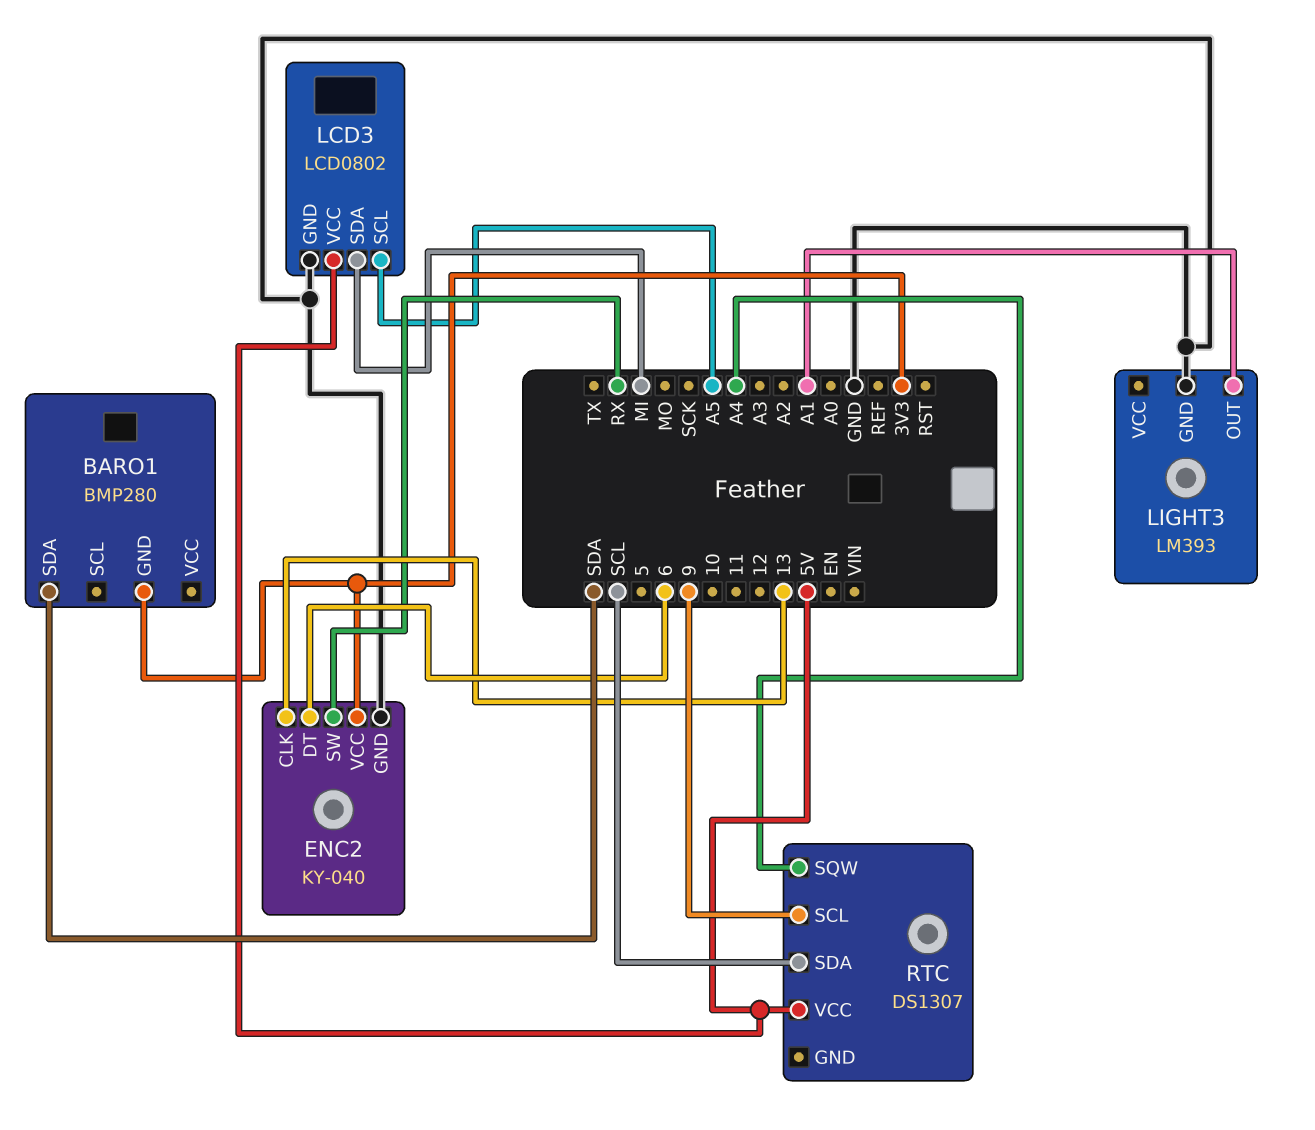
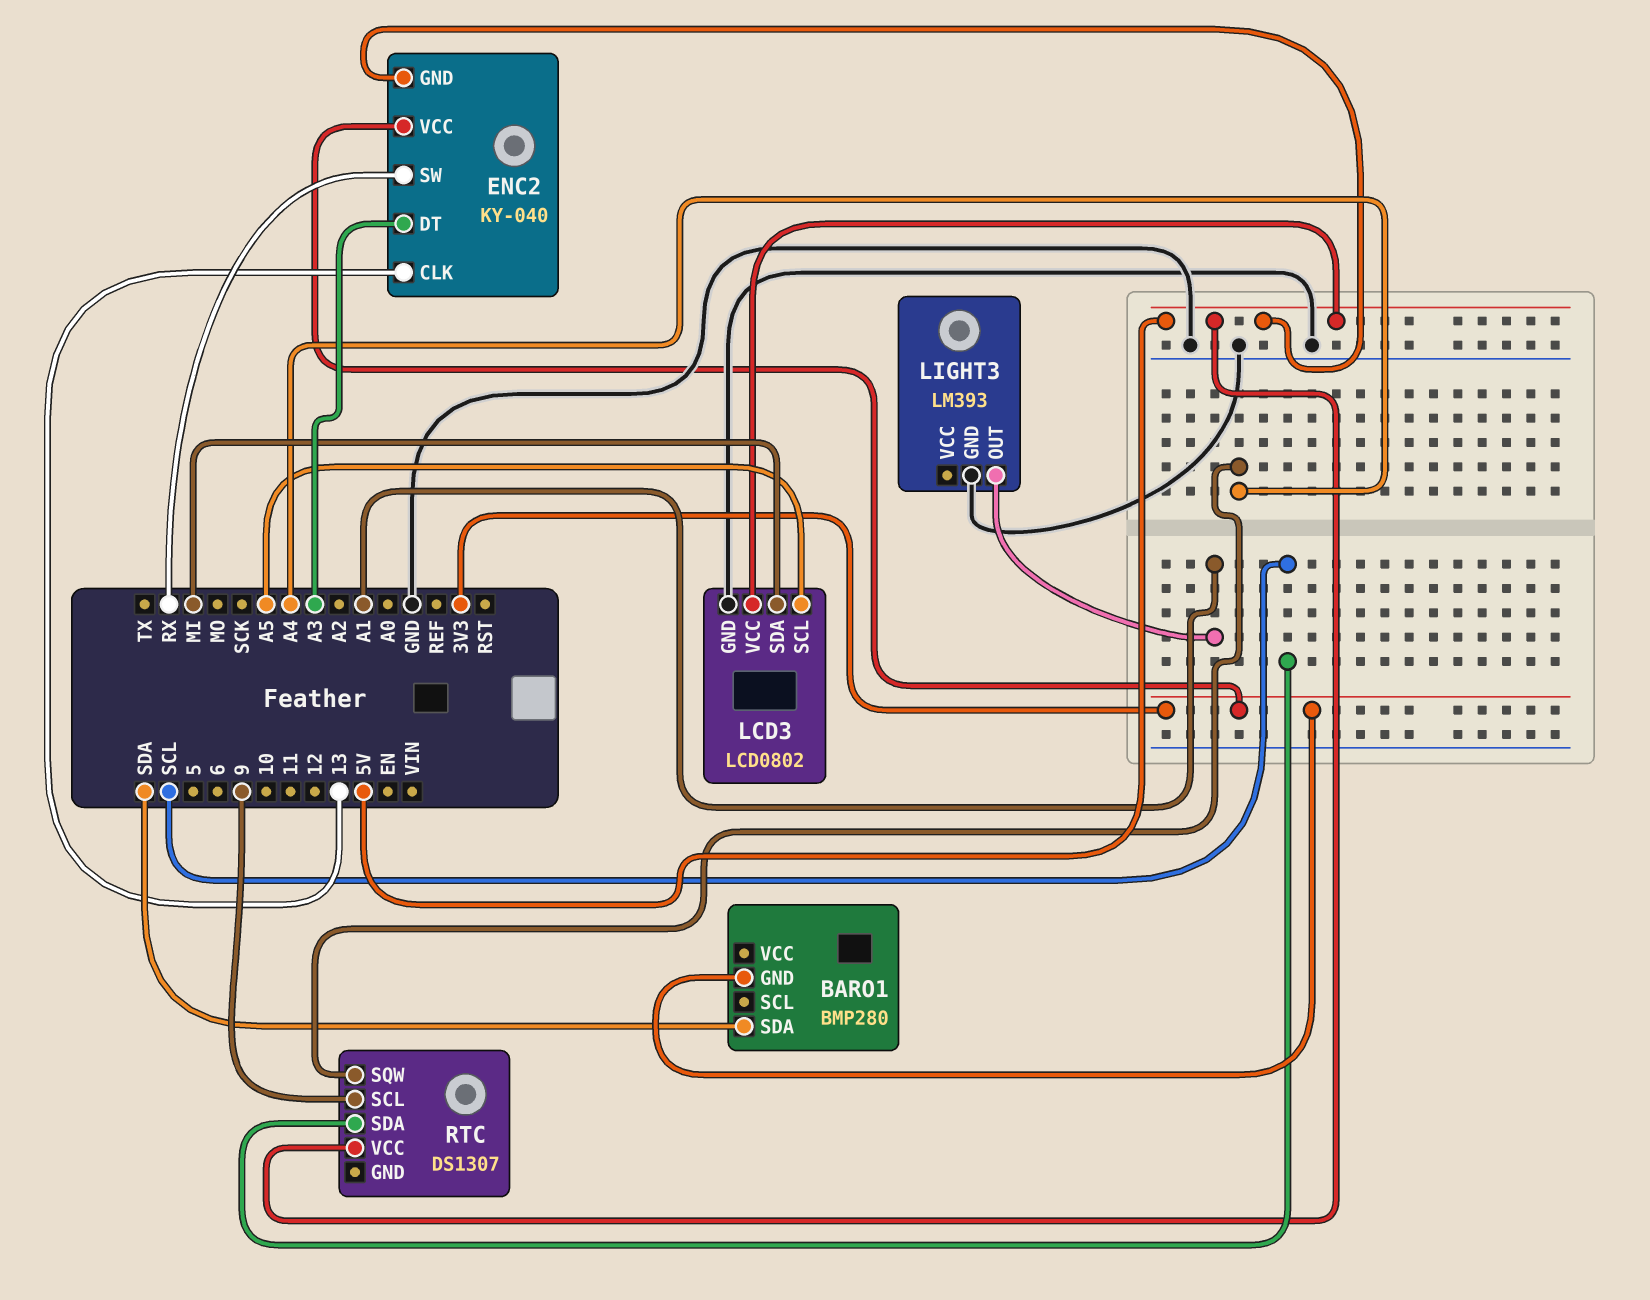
ENC2 pin DT: 6 -> A3
ENC2 pin GND: GND -> 5V

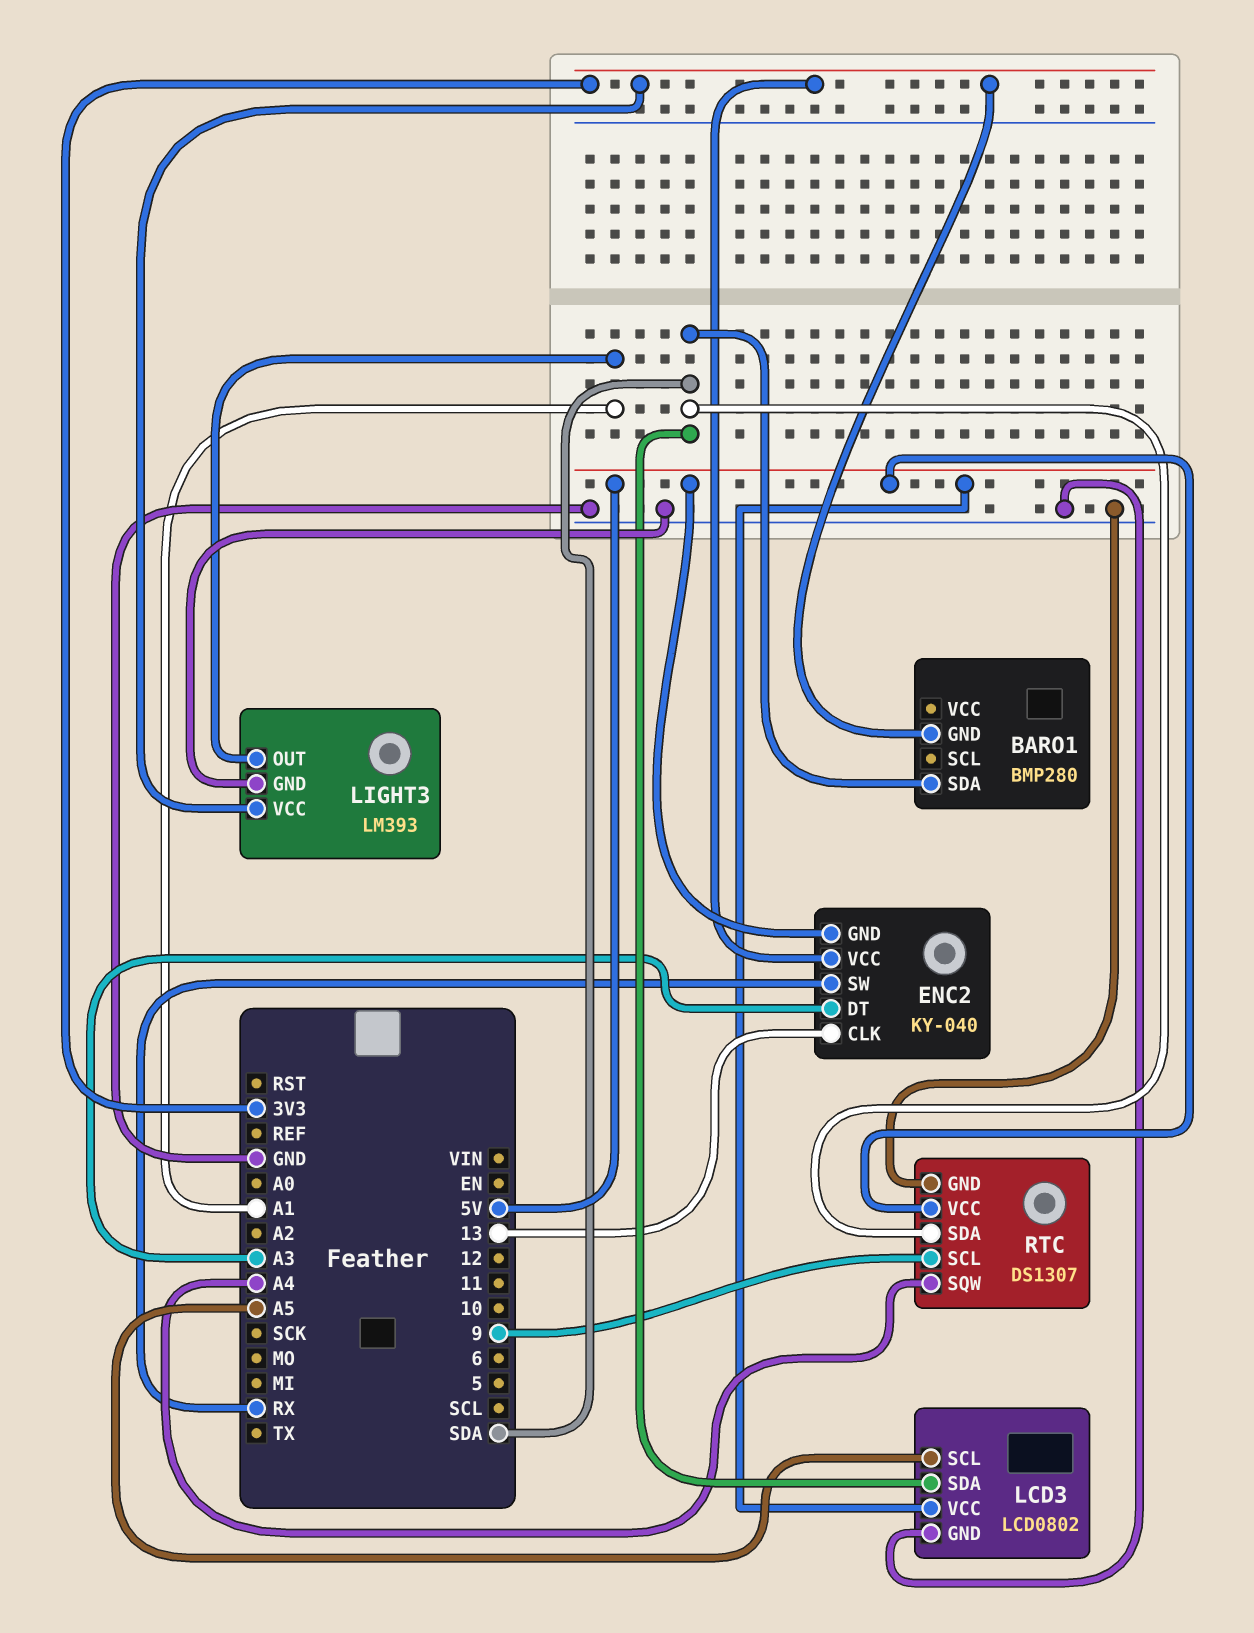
LCD3 pin SDA: MI -> SDA
LIGHT3 pin VCC: none -> 3V3
RTC pin GND: none -> GND
RTC pin SDA: SCL -> SDA

